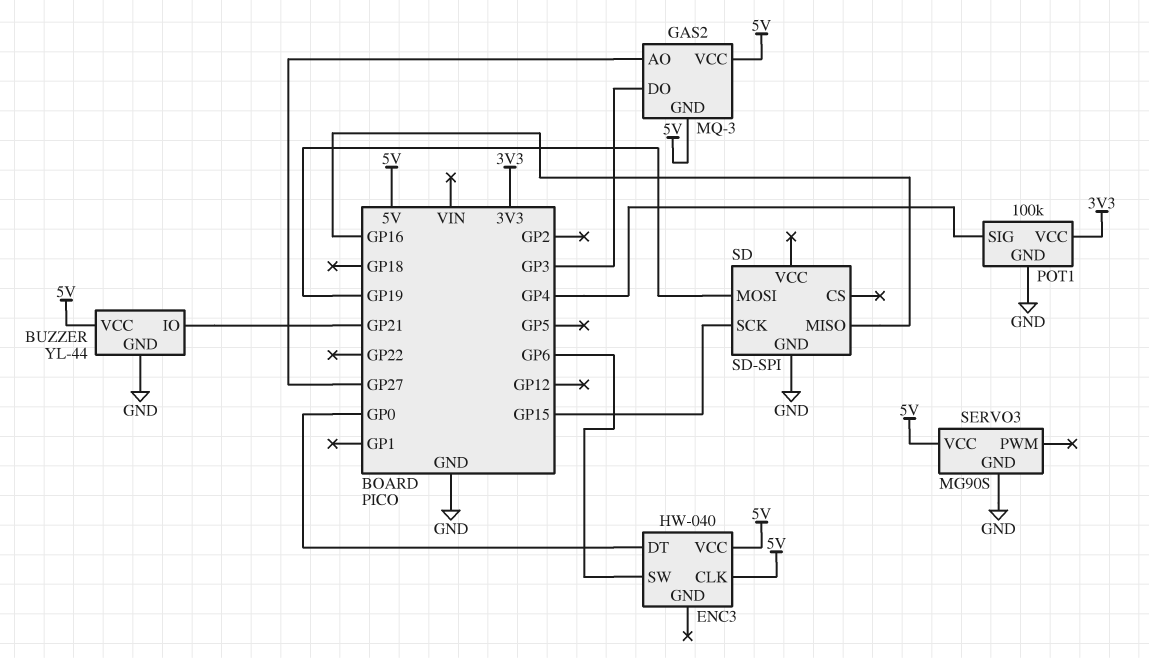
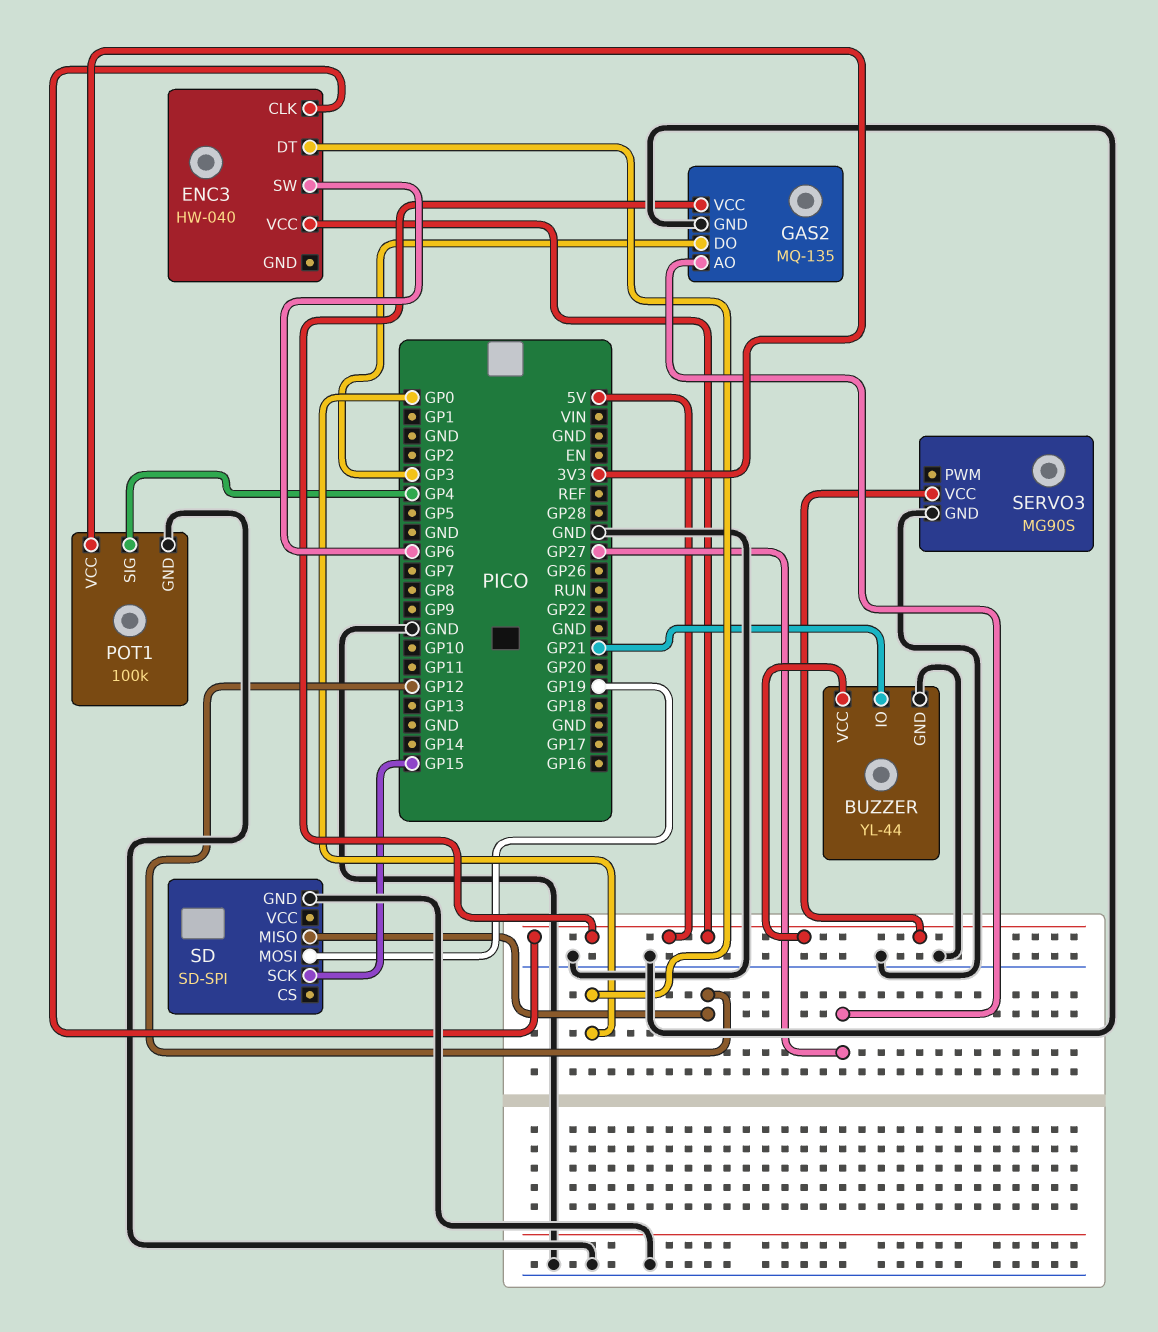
GAS2: MQ-3 -> MQ-135
GAS2 pin GND: 5V -> GND
SD pin MISO: GP16 -> GP12

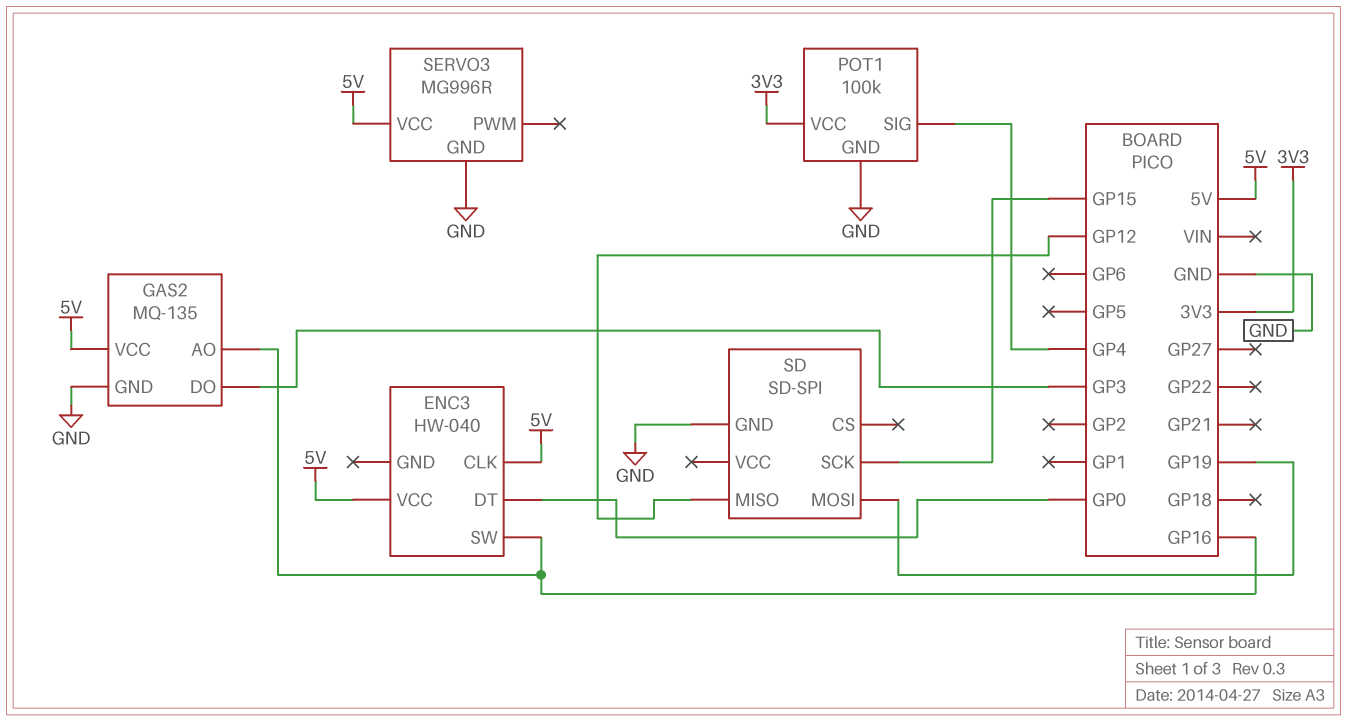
BUZZER: YL-44 -> none
BUZZER pin GND: GND -> none
BUZZER pin IO: GP21 -> none
BUZZER pin VCC: 5V -> none
ENC3 pin SW: GP6 -> GP16
GAS2 pin AO: GP27 -> GP16
SERVO3: MG90S -> MG996R

